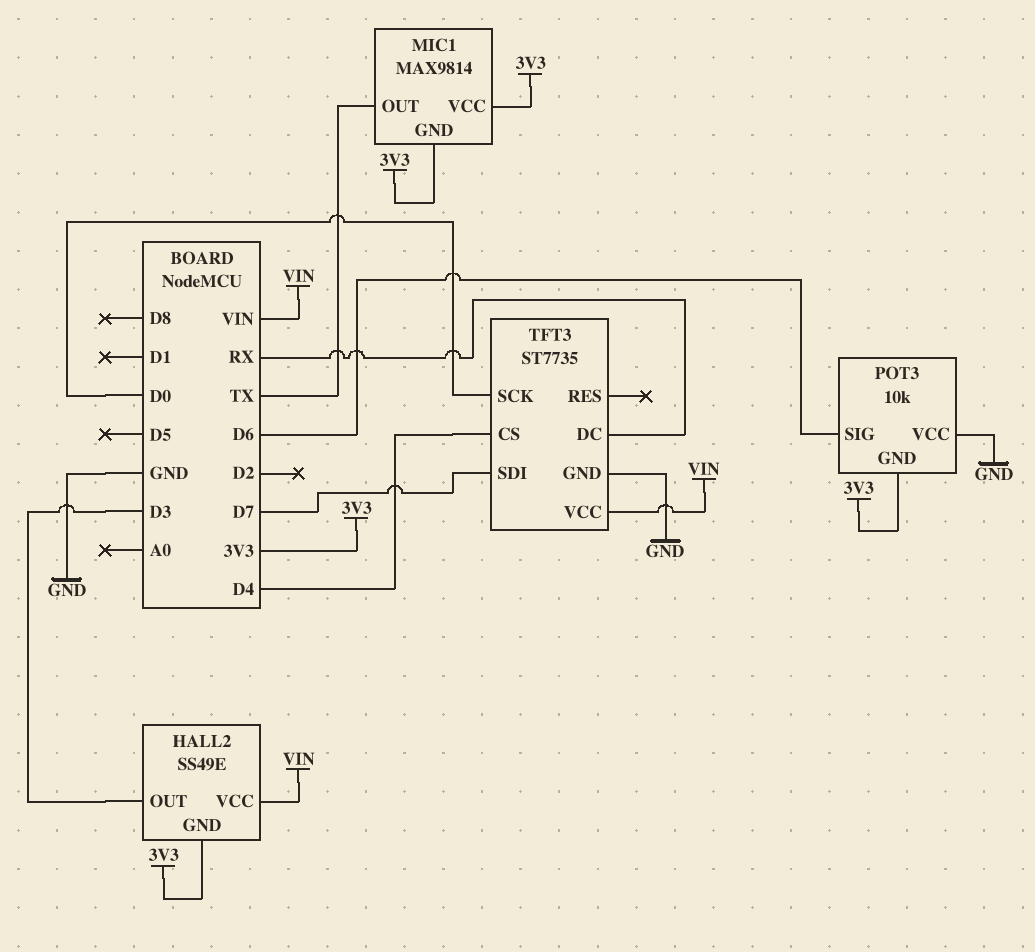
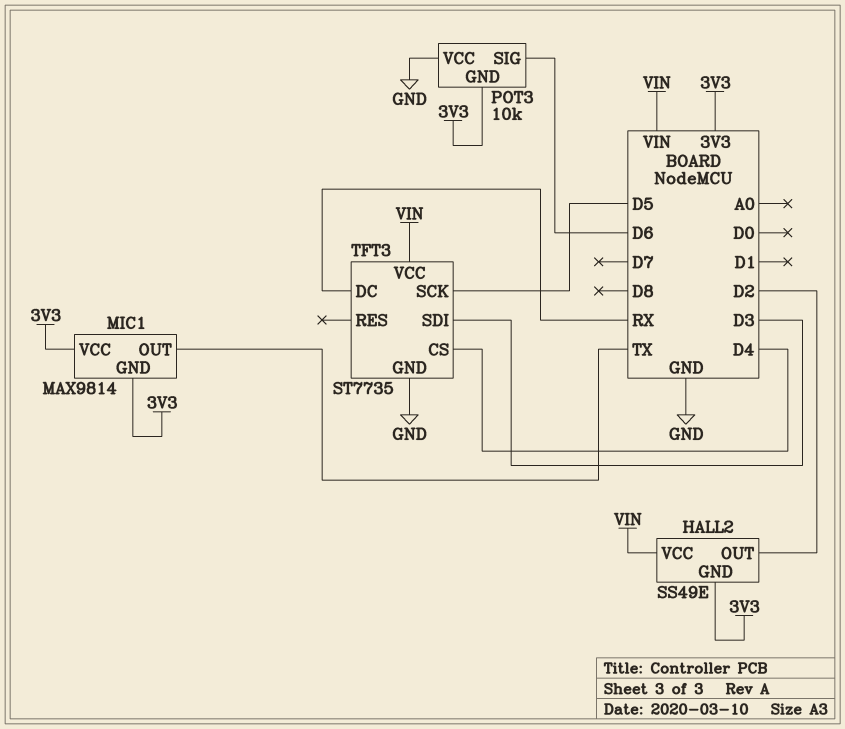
HALL2 pin OUT: D3 -> D2
TFT3 pin SCK: D0 -> D5
TFT3 pin SDI: D7 -> D3

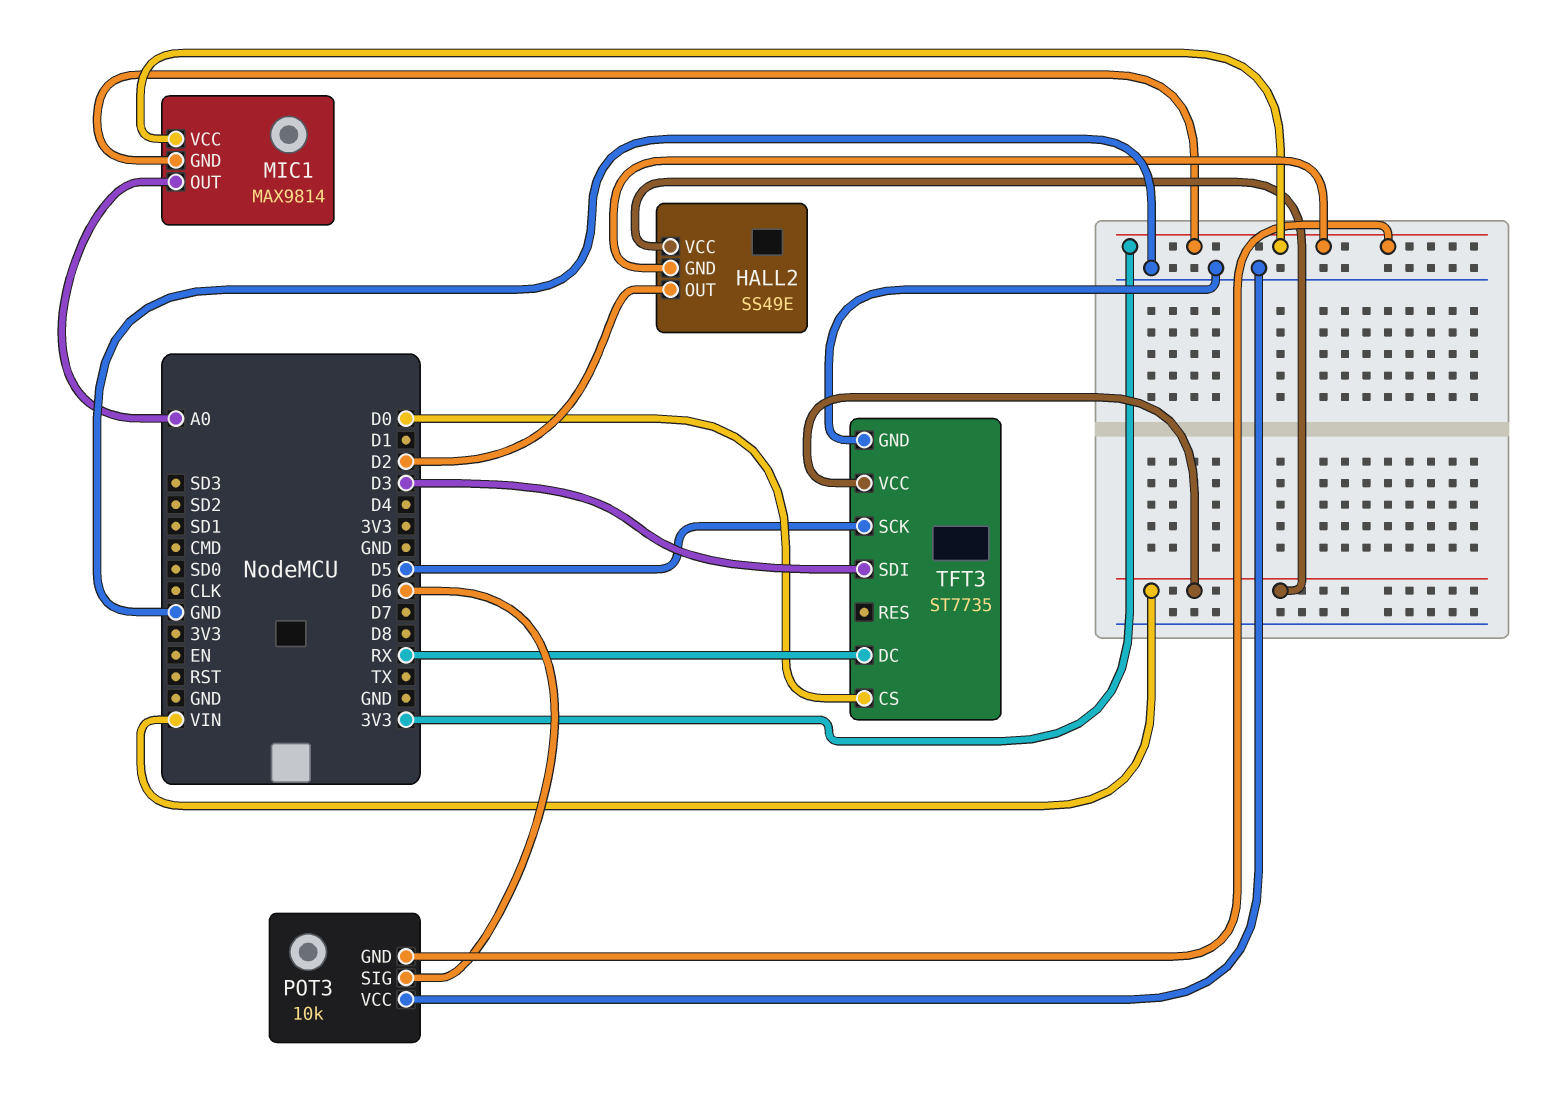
MIC1 pin OUT: TX -> A0
TFT3 pin CS: D4 -> D0

